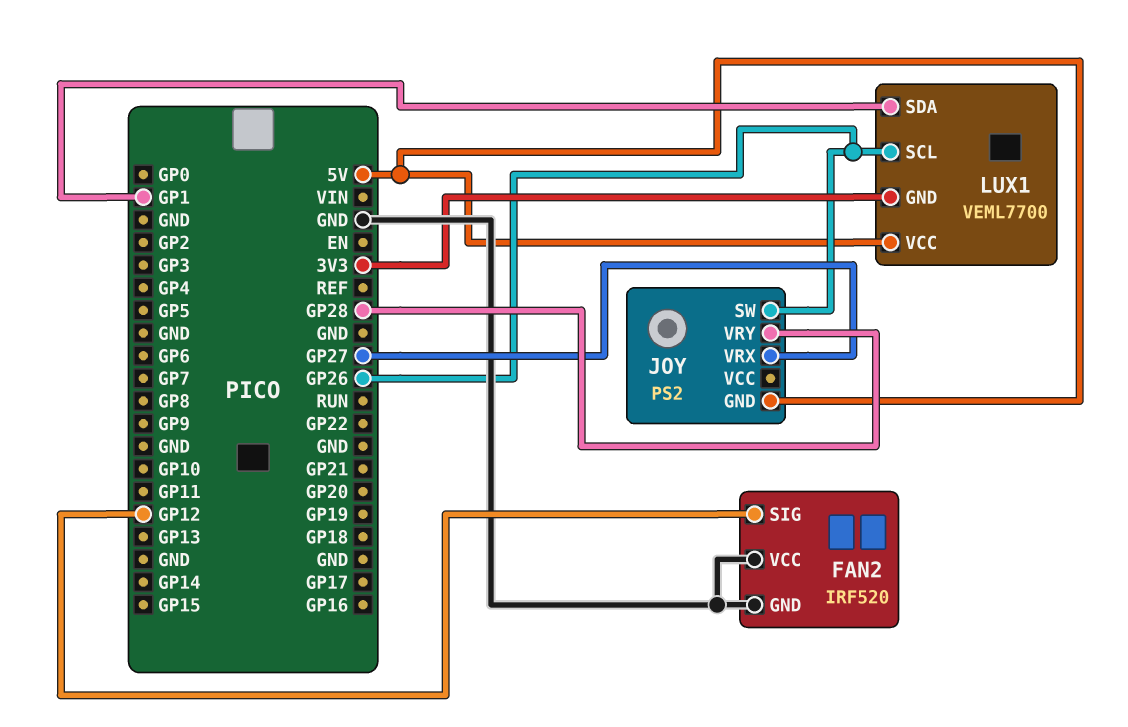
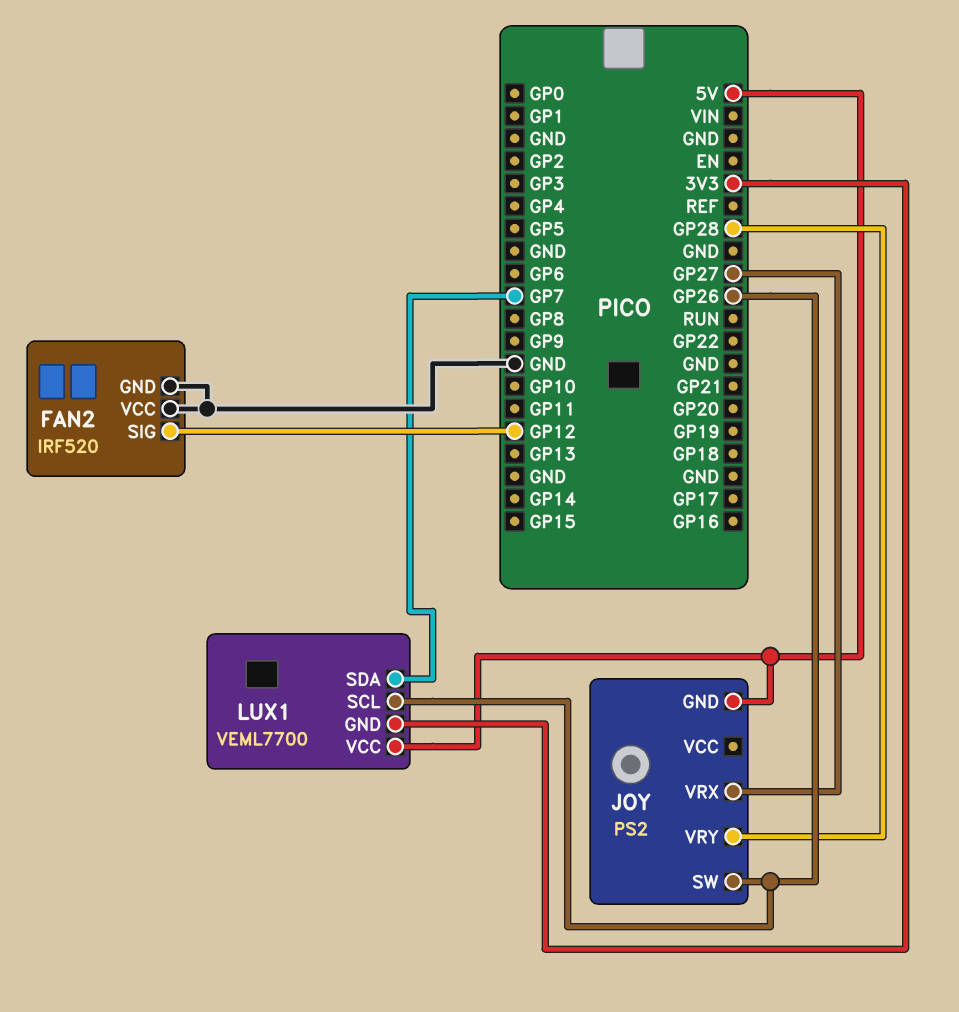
LUX1 pin SDA: GP1 -> GP7

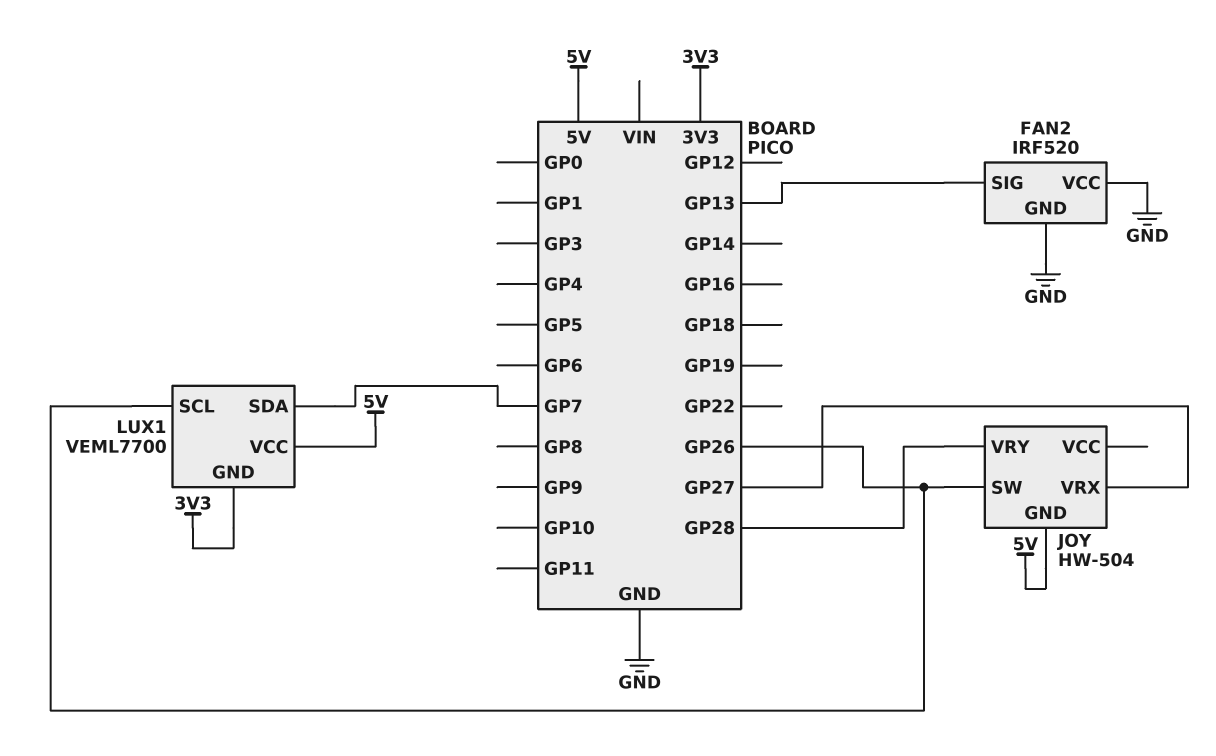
FAN2 pin SIG: GP12 -> GP13
JOY: PS2 -> HW-504

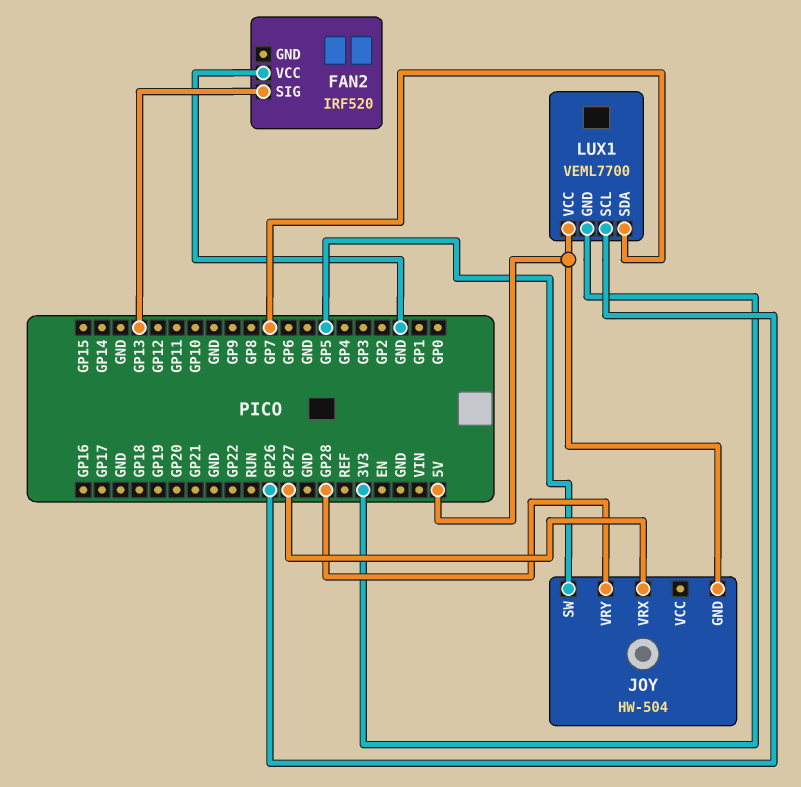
FAN2 pin GND: GND -> none
JOY pin SW: GP26 -> GP5

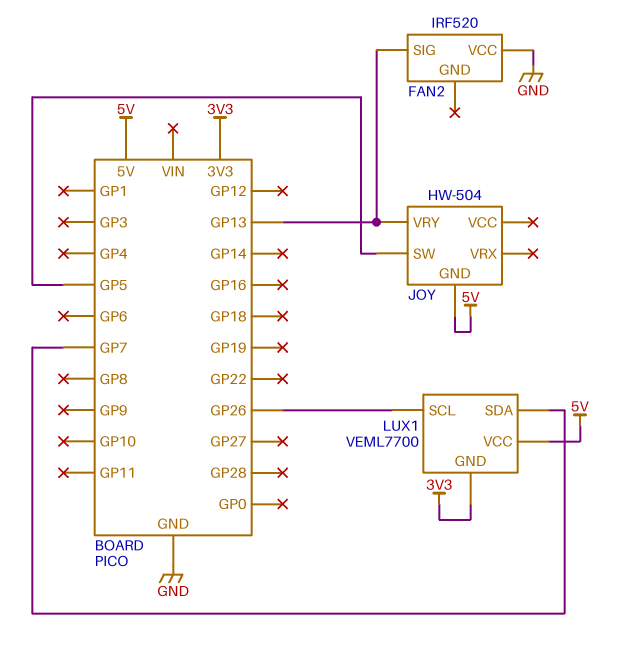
JOY pin VRX: GP27 -> none
JOY pin VRY: GP28 -> GP13

